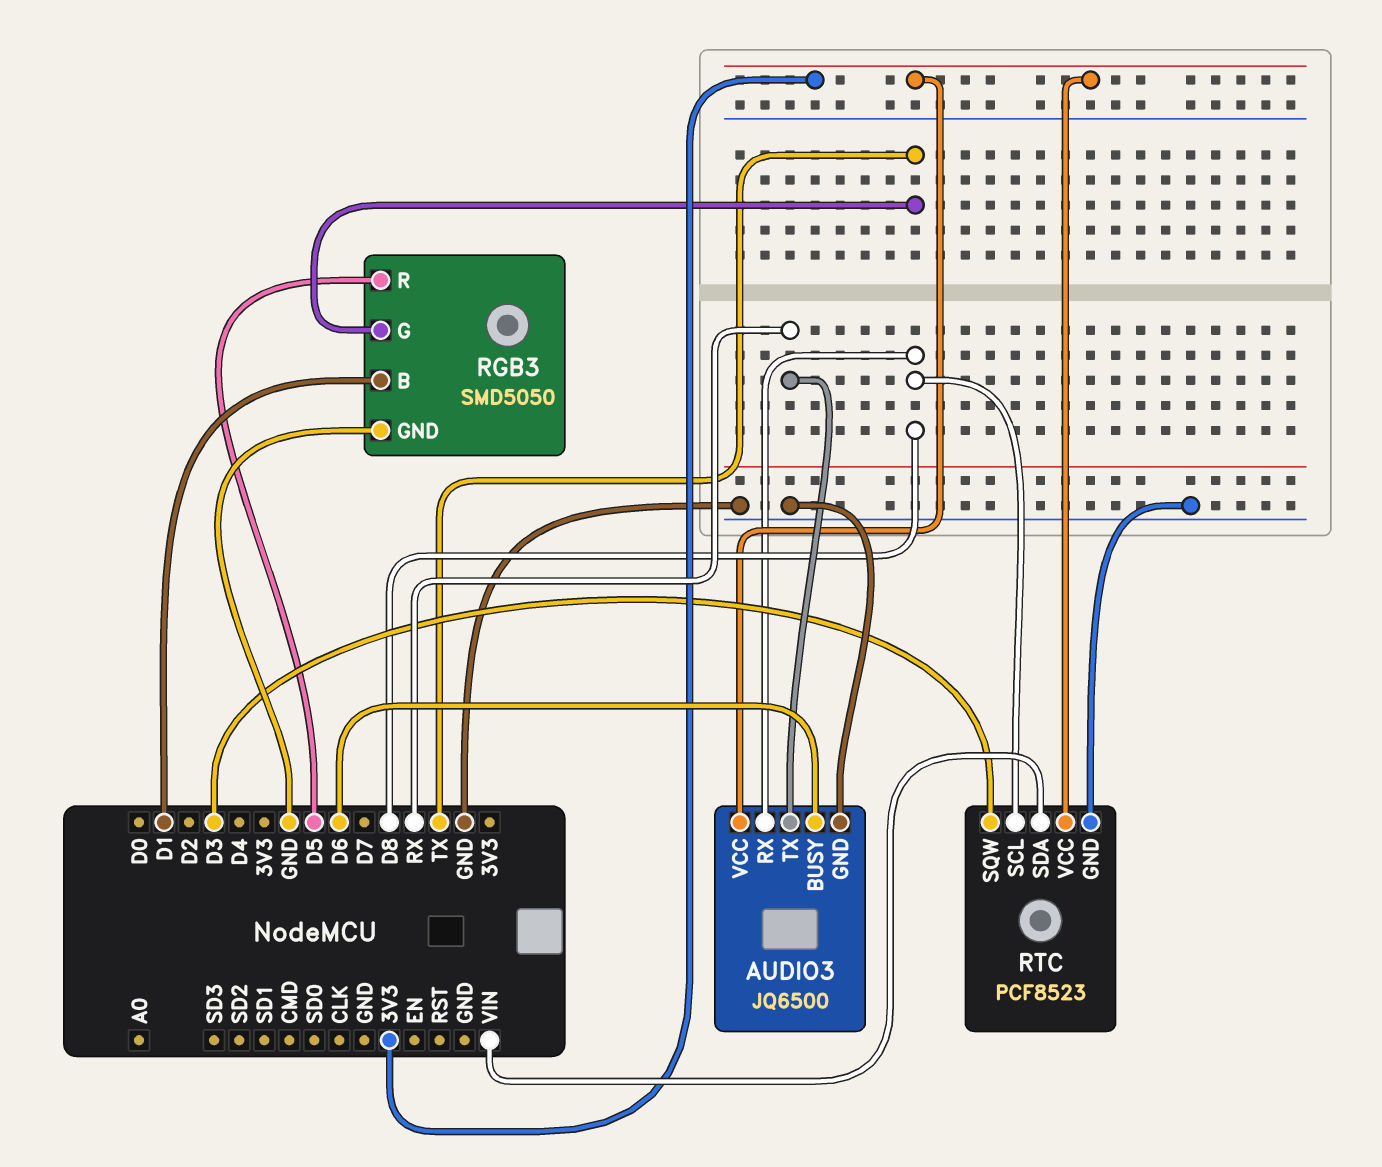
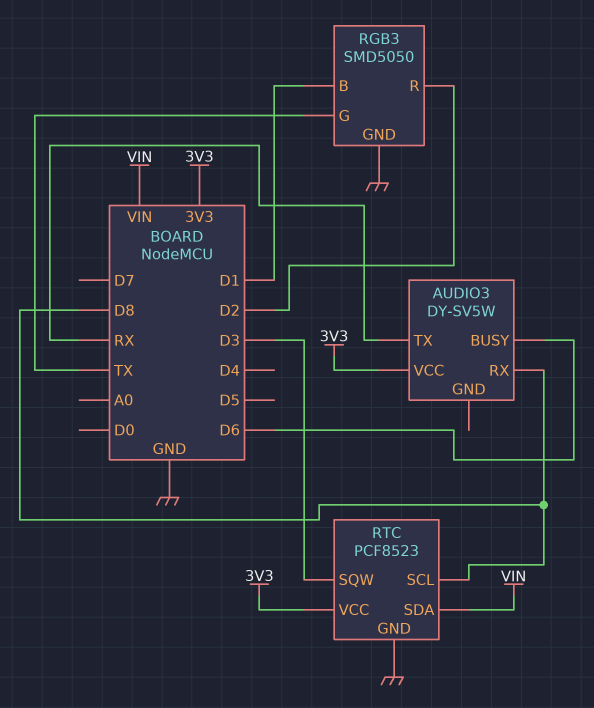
AUDIO3: JQ6500 -> DY-SV5W
AUDIO3 pin GND: GND -> none
RGB3 pin R: D5 -> D2

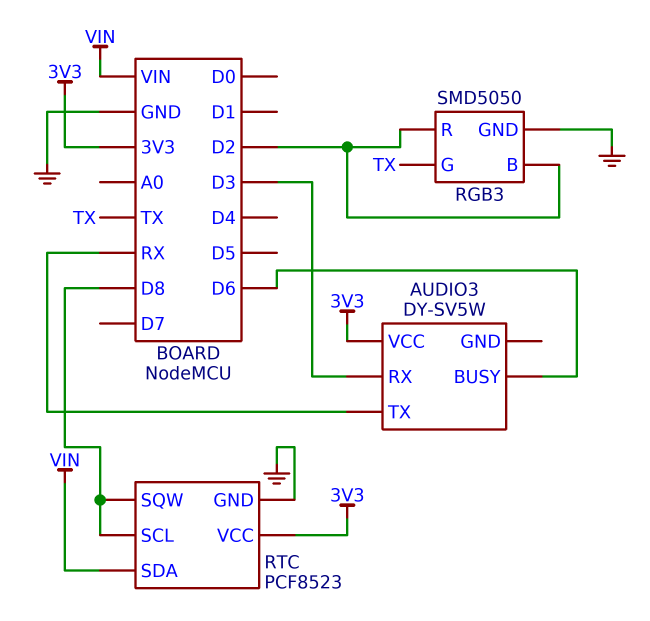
AUDIO3 pin RX: D8 -> D3
RGB3 pin B: D1 -> D2
RTC pin SQW: D3 -> D8

